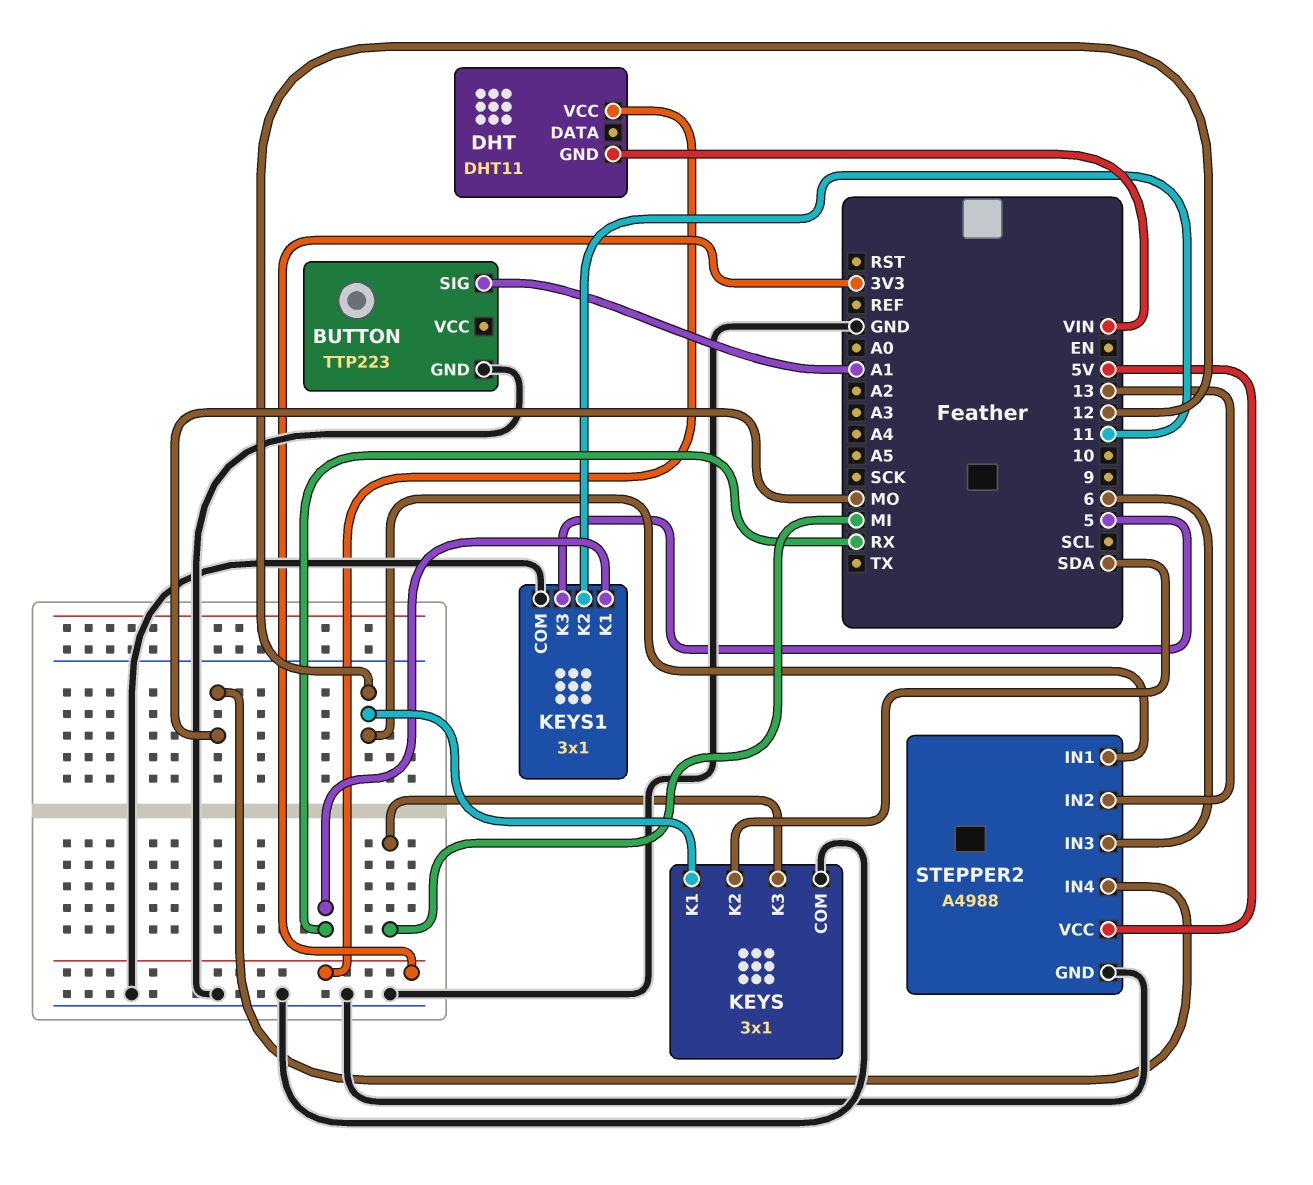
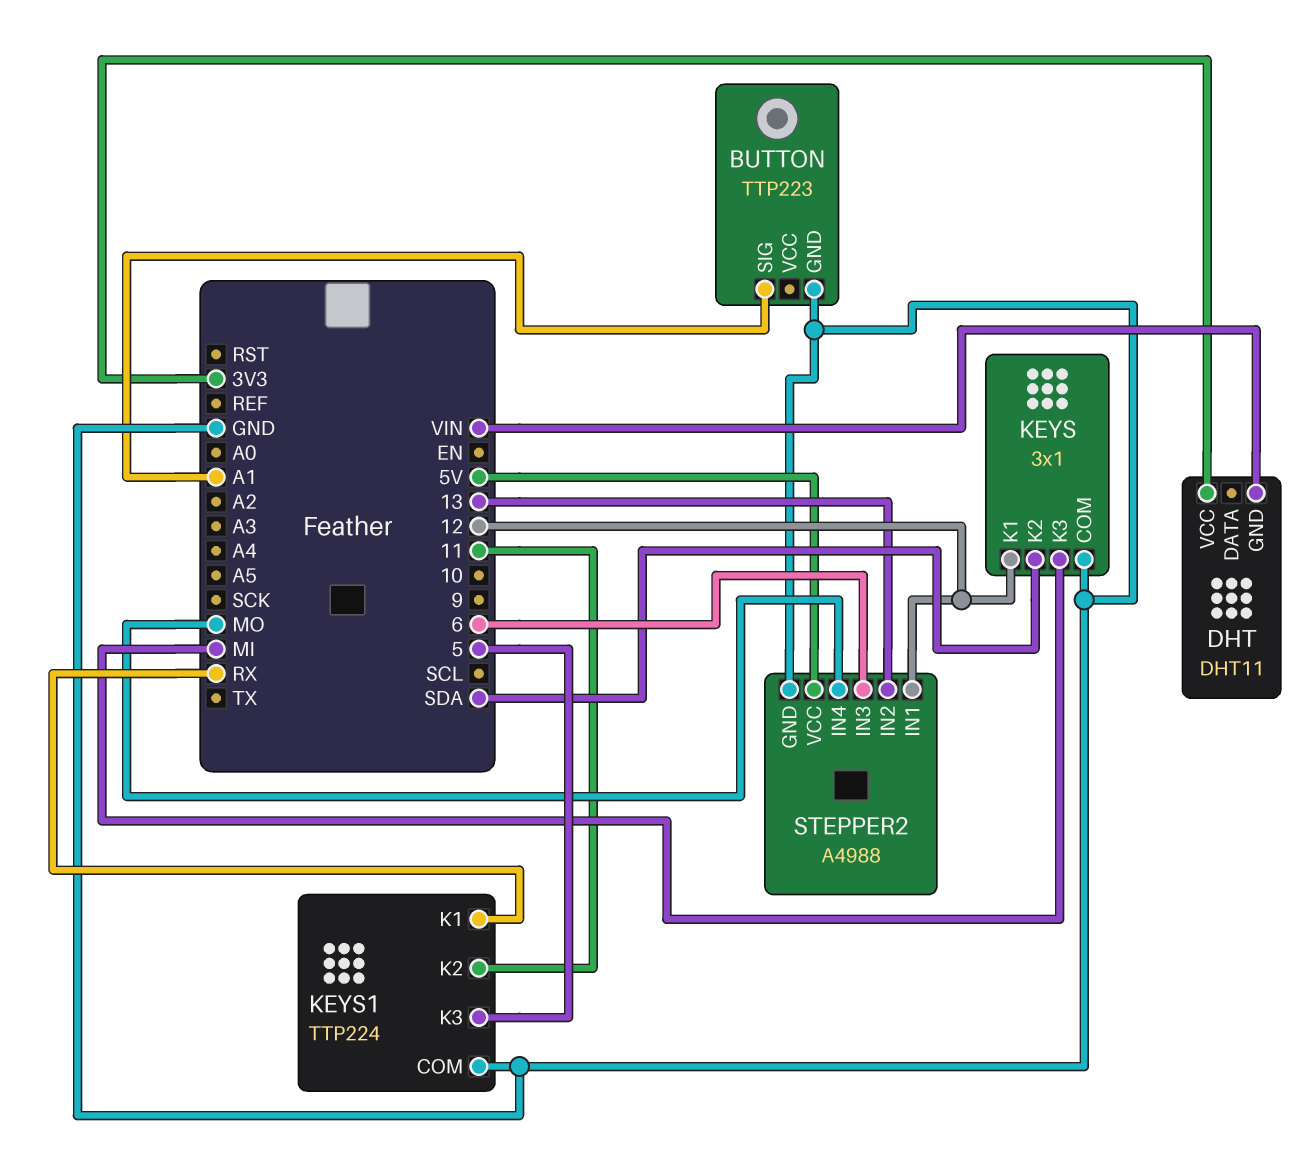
KEYS1: 3x1 -> TTP224

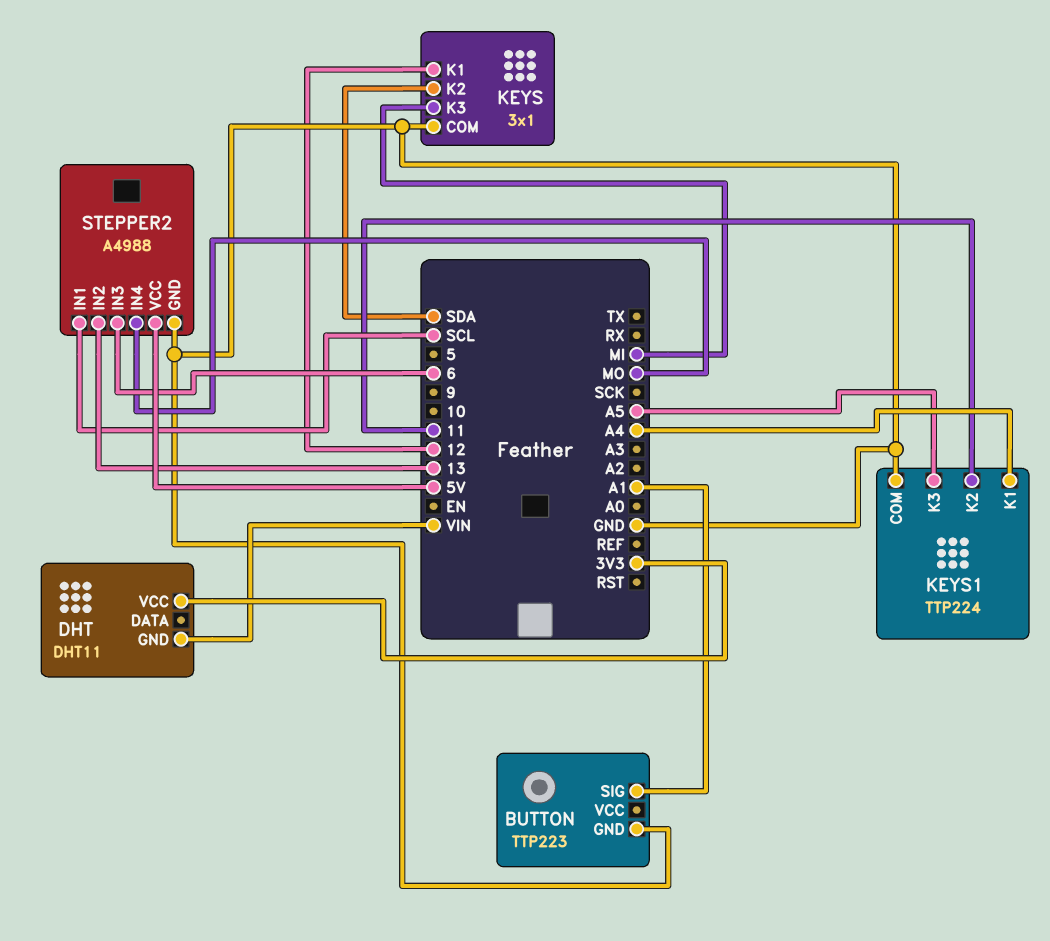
KEYS1 pin K1: RX -> A4
KEYS1 pin K3: 5 -> A5
STEPPER2 pin IN1: 12 -> SCL

